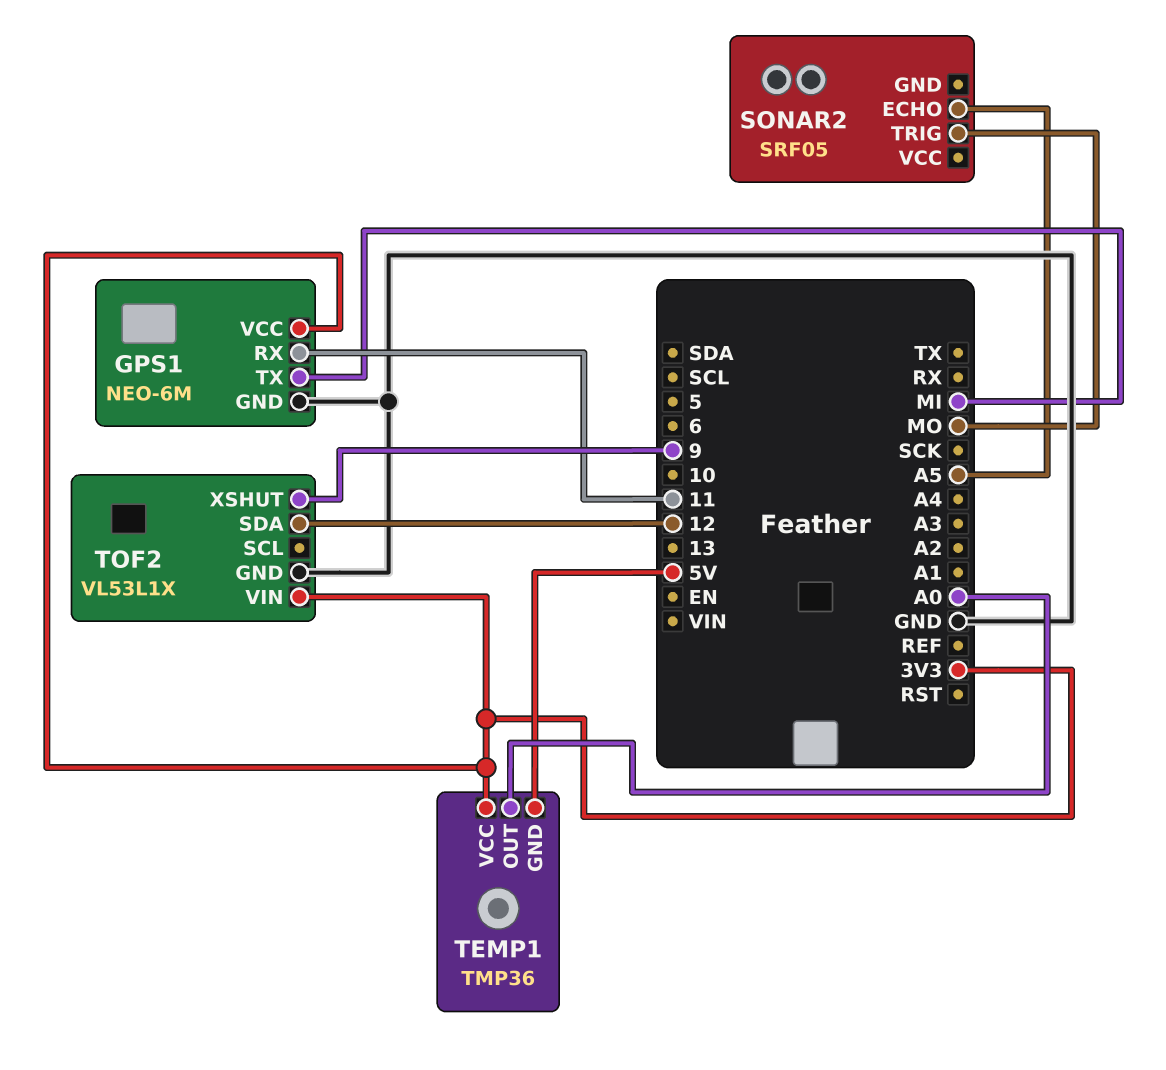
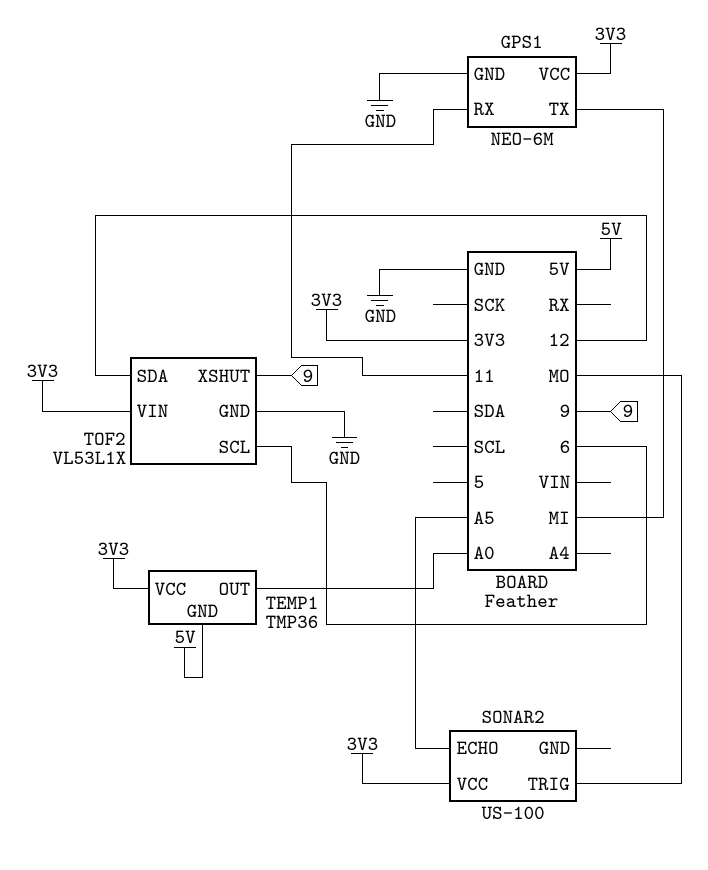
SONAR2: SRF05 -> US-100
SONAR2 pin VCC: none -> 3V3
TOF2 pin SCL: none -> 6

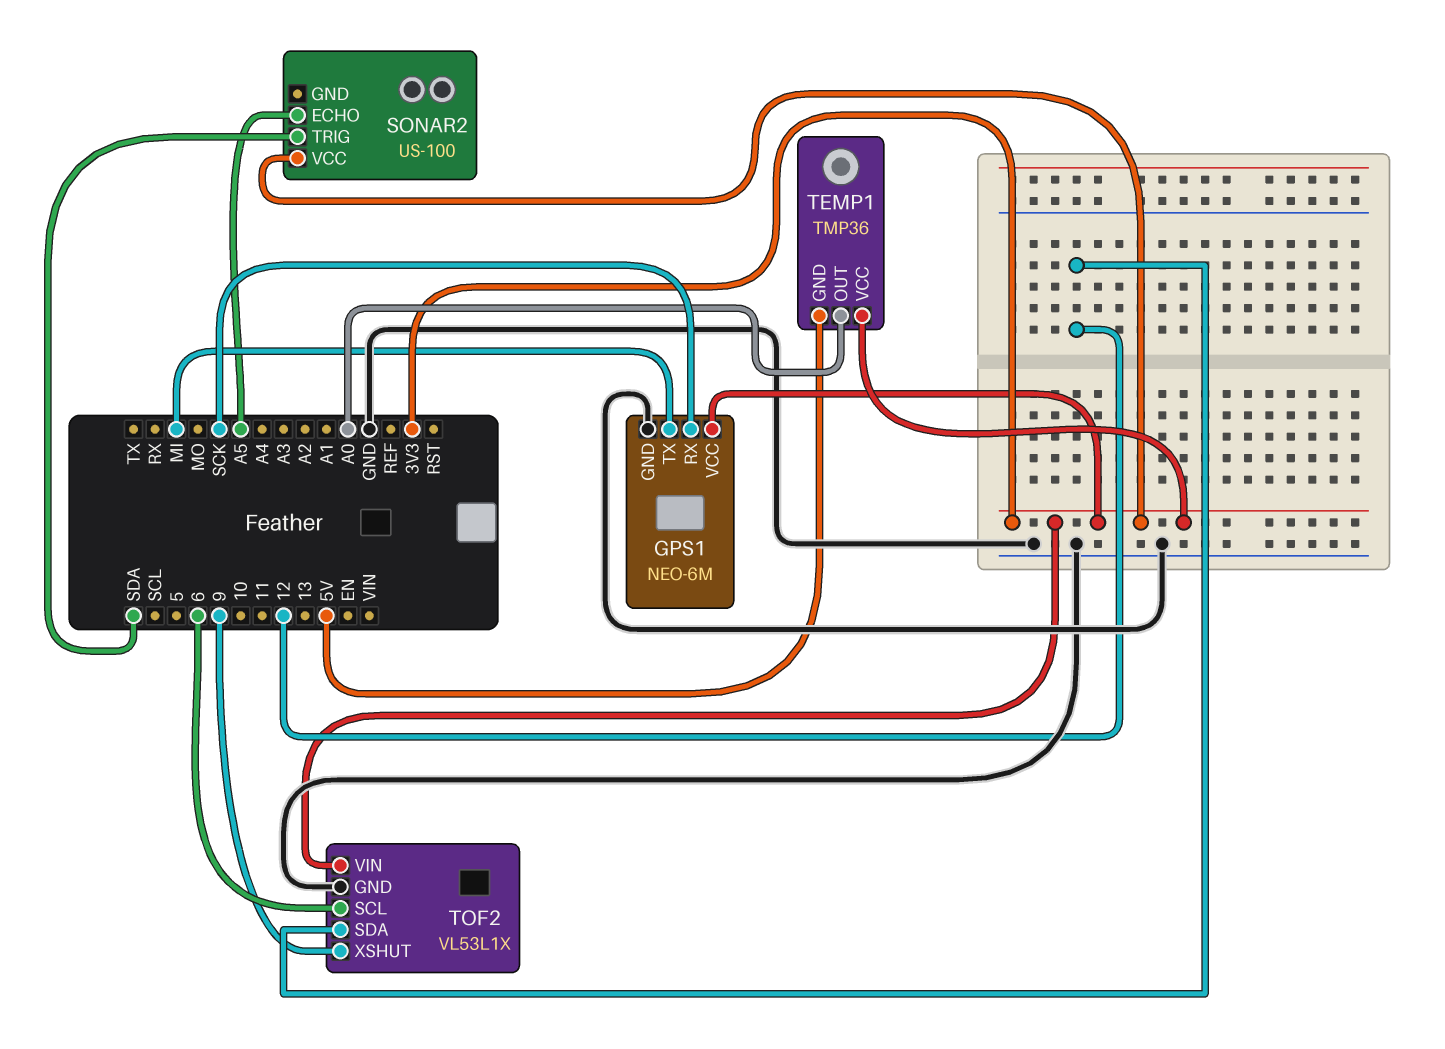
GPS1 pin RX: 11 -> SCK
SONAR2 pin TRIG: MO -> SDA

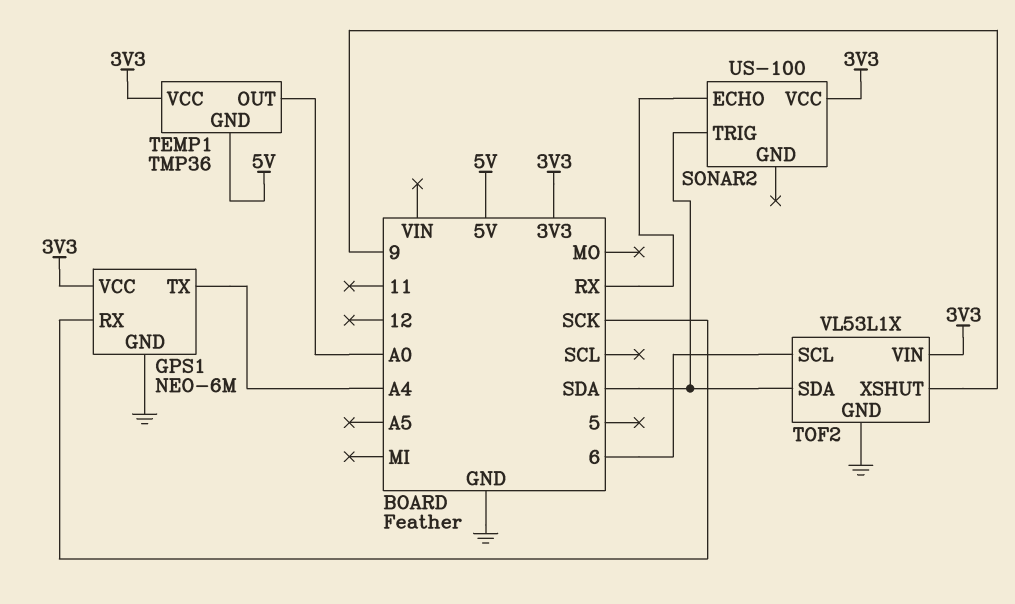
GPS1 pin TX: MI -> A4
SONAR2 pin ECHO: A5 -> RX
TOF2 pin SDA: 12 -> SDA

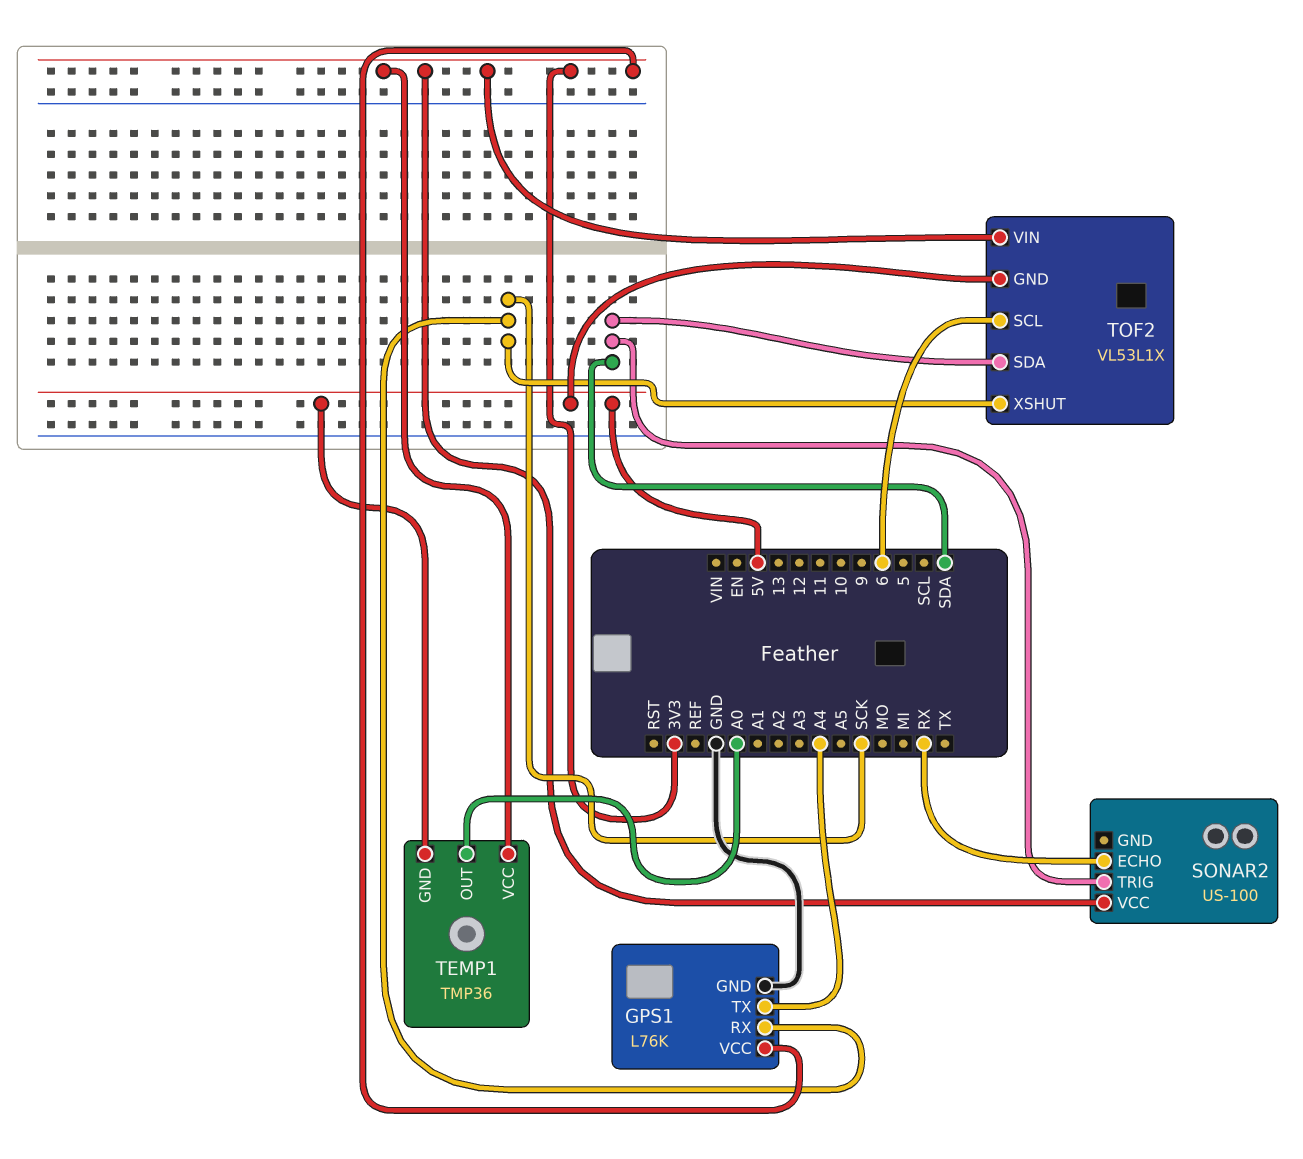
GPS1: NEO-6M -> L76K
TOF2 pin GND: GND -> 5V
TOF2 pin XSHUT: 9 -> SCK

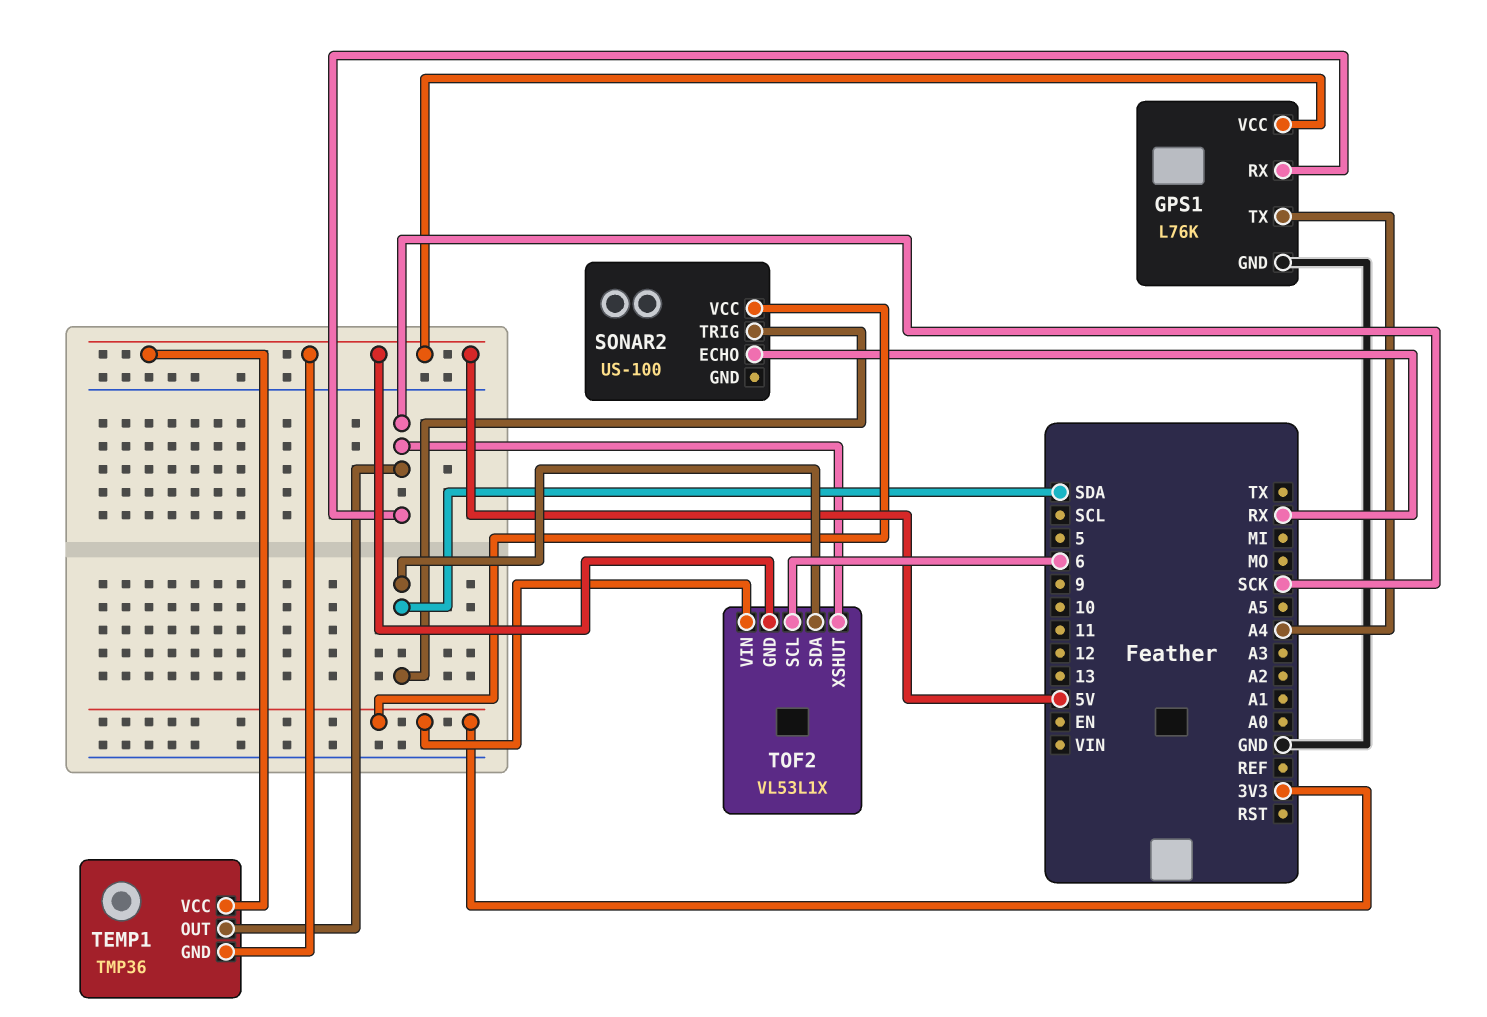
GPS1 pin VCC: 3V3 -> 5V
TEMP1 pin OUT: A0 -> SCK
TEMP1 pin VCC: 3V3 -> 5V

